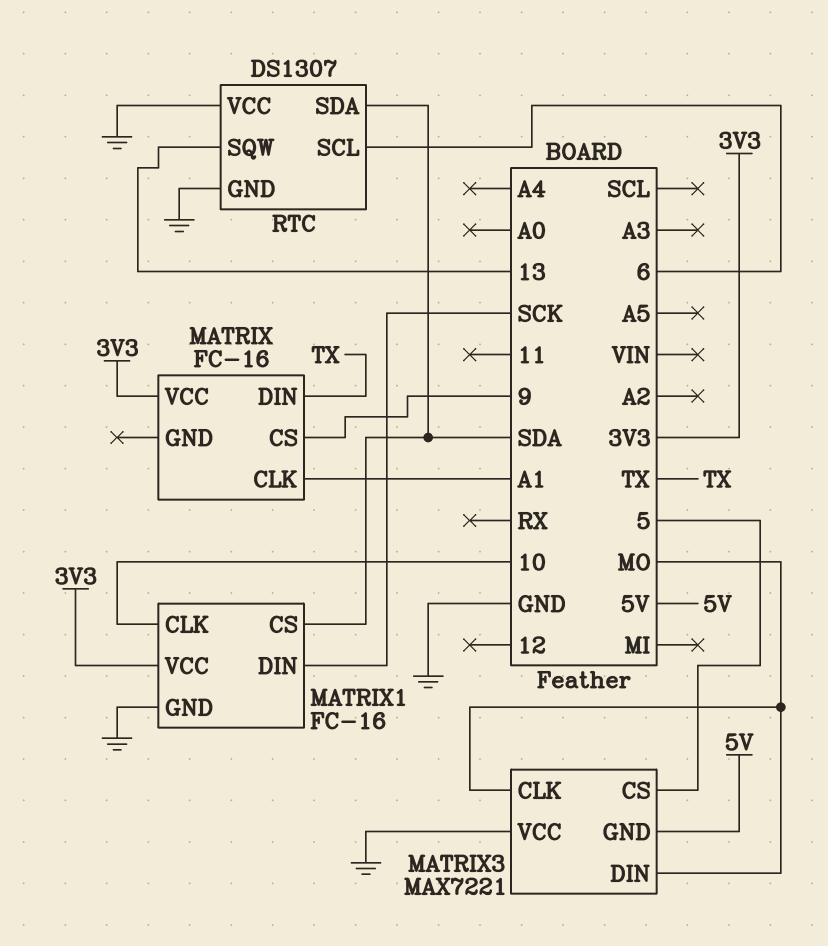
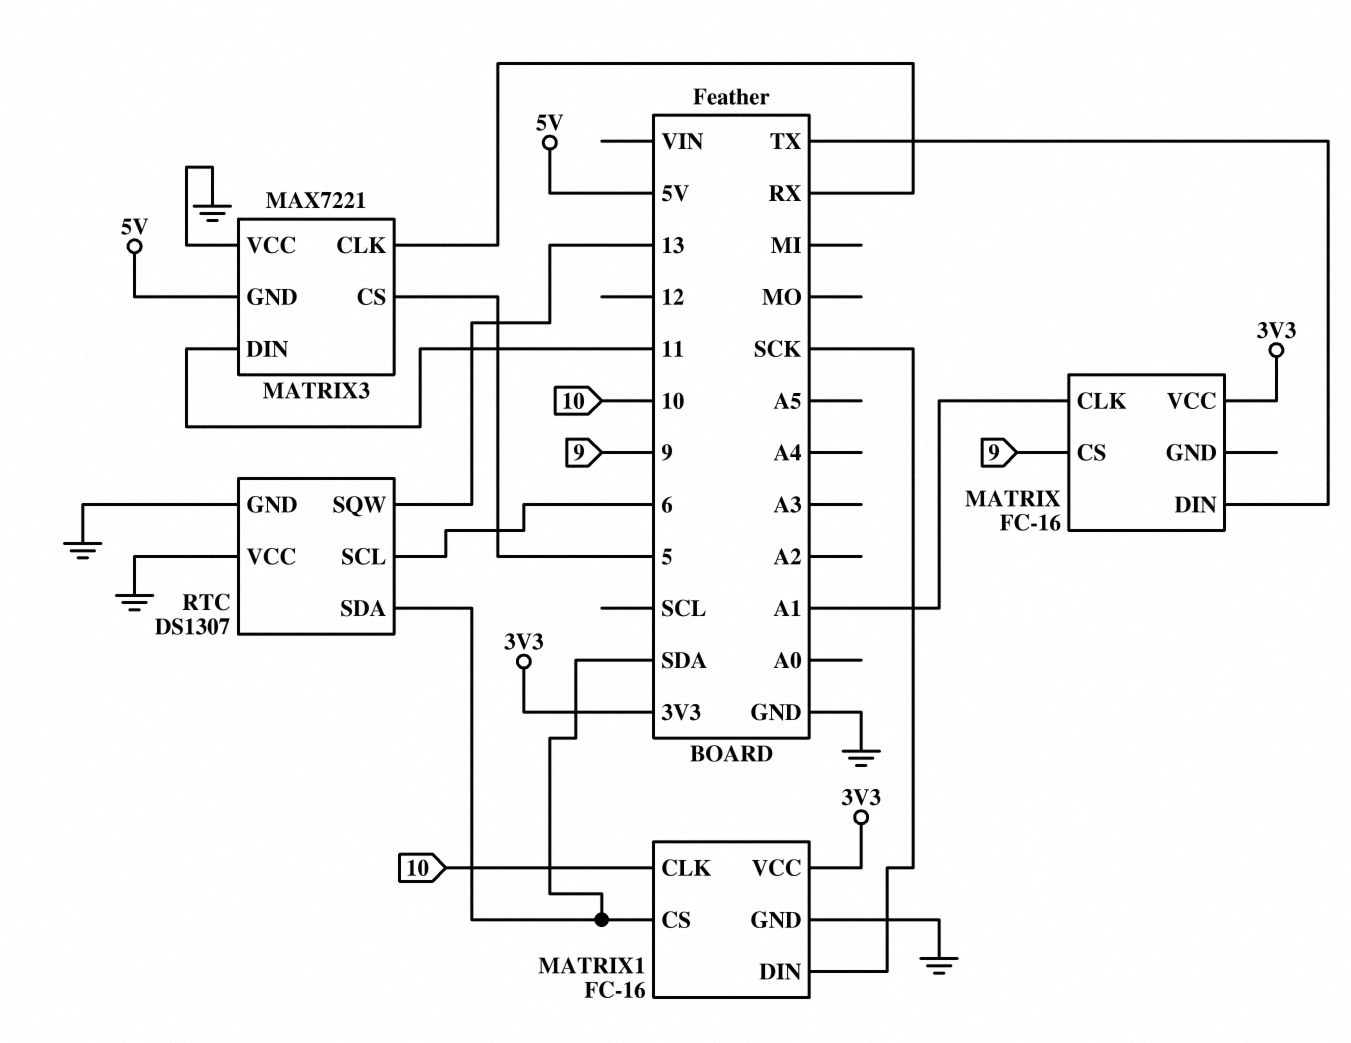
MATRIX3 pin CLK: MO -> RX
MATRIX3 pin DIN: MO -> 11

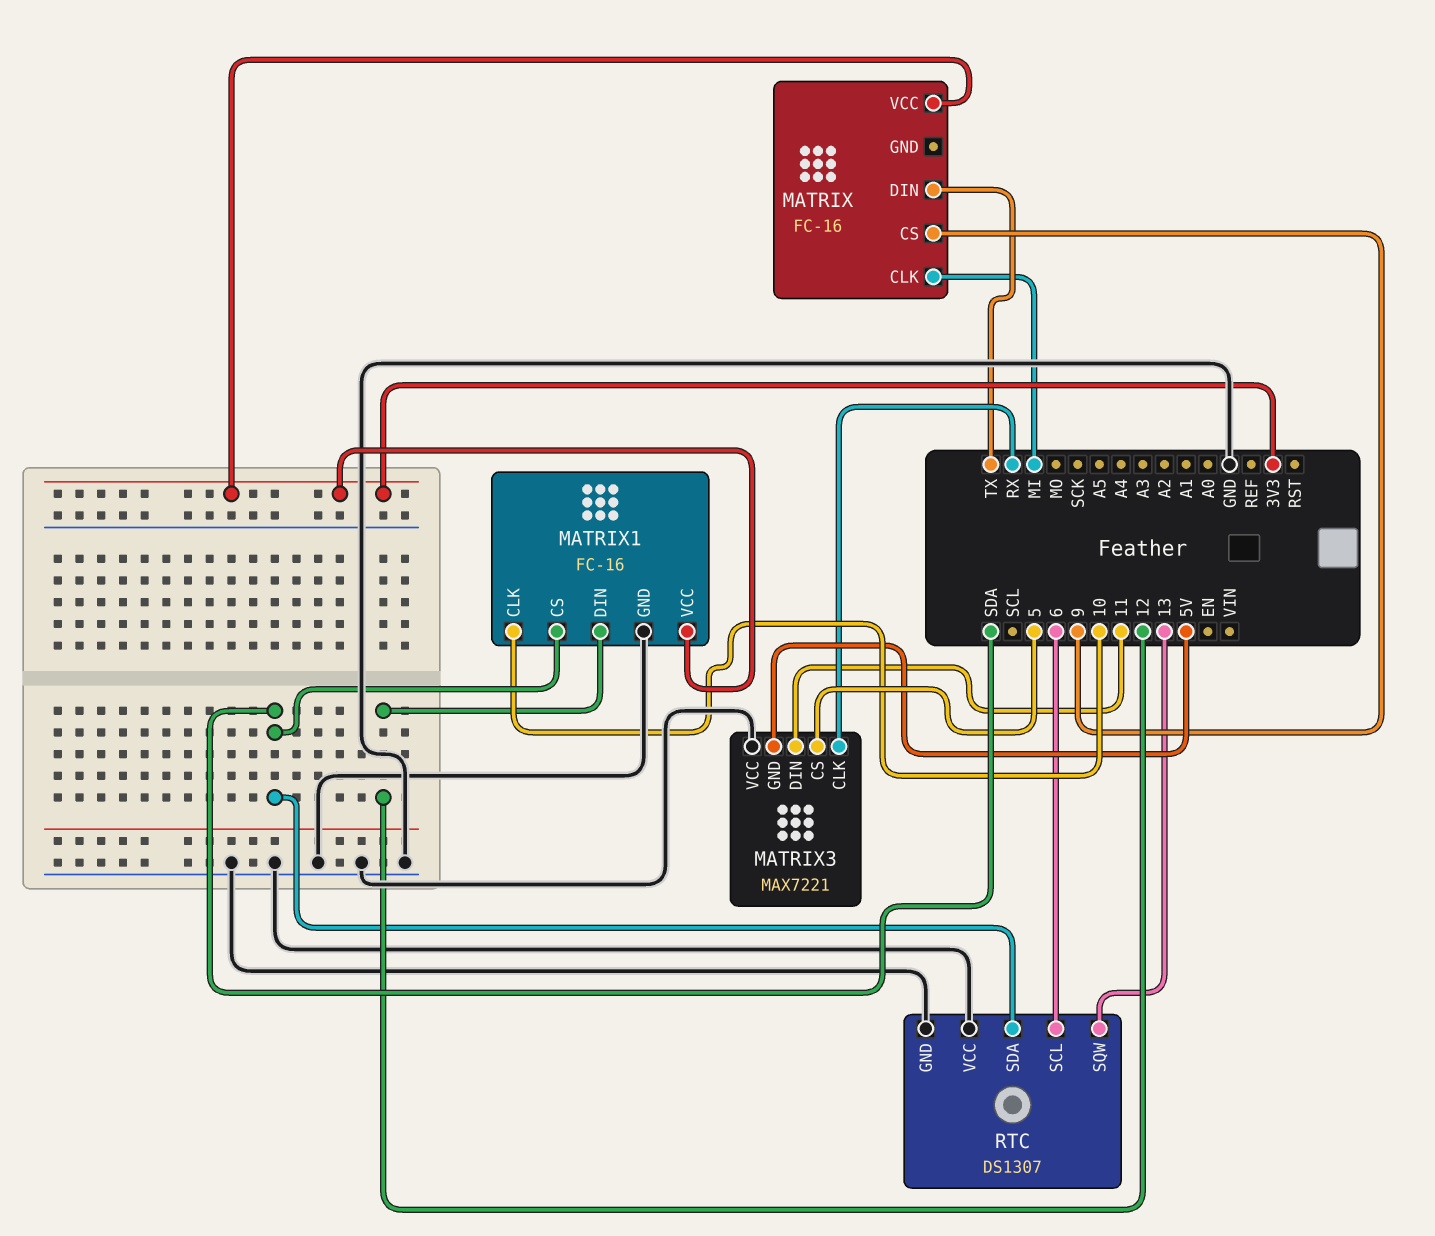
MATRIX pin CLK: A1 -> MI
MATRIX1 pin DIN: SCK -> 12

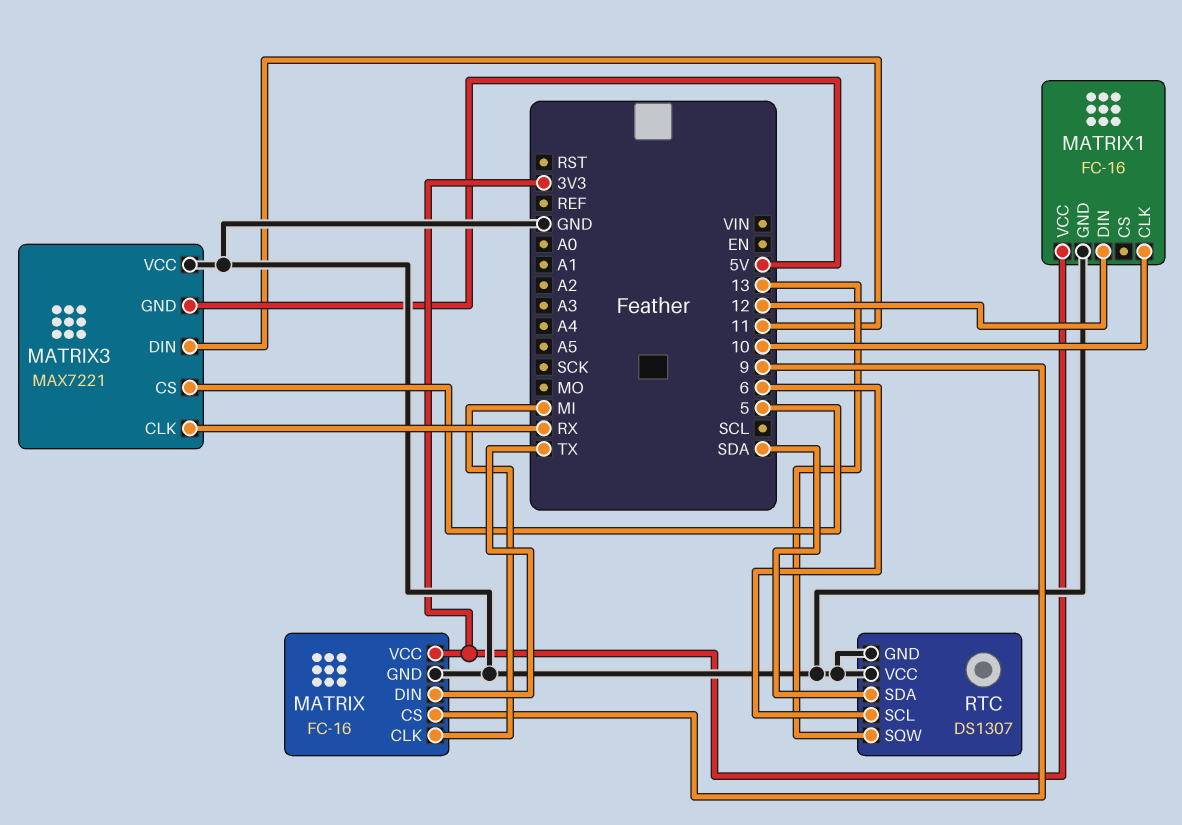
MATRIX pin GND: none -> GND
MATRIX1 pin CS: SDA -> none

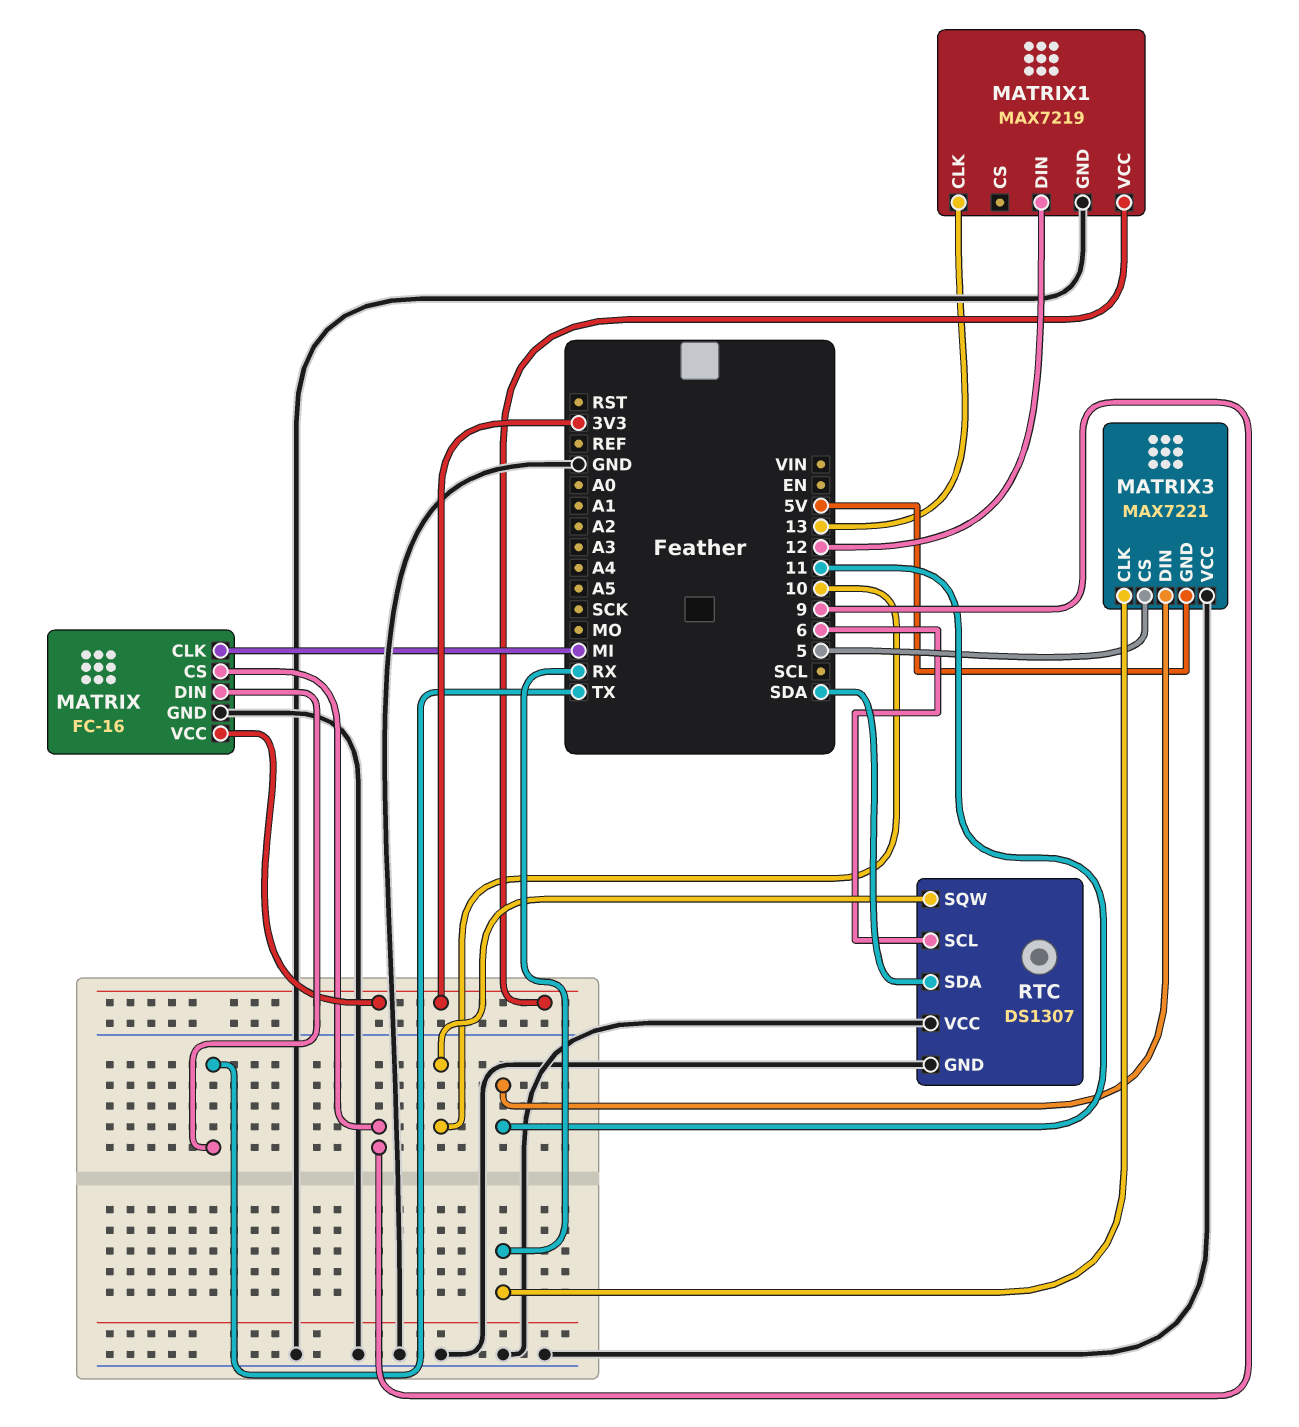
MATRIX1: FC-16 -> MAX7219
MATRIX1 pin CLK: 10 -> 13
RTC pin SQW: 13 -> 10

